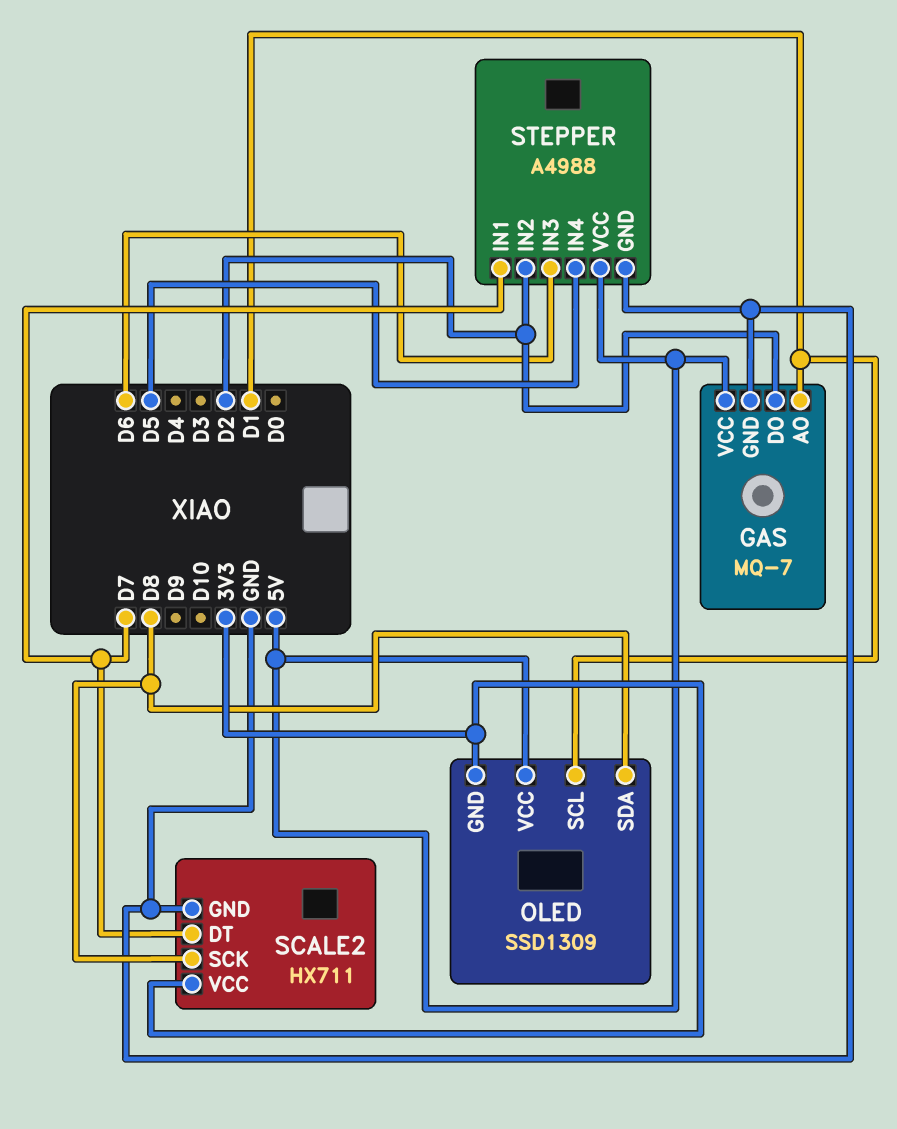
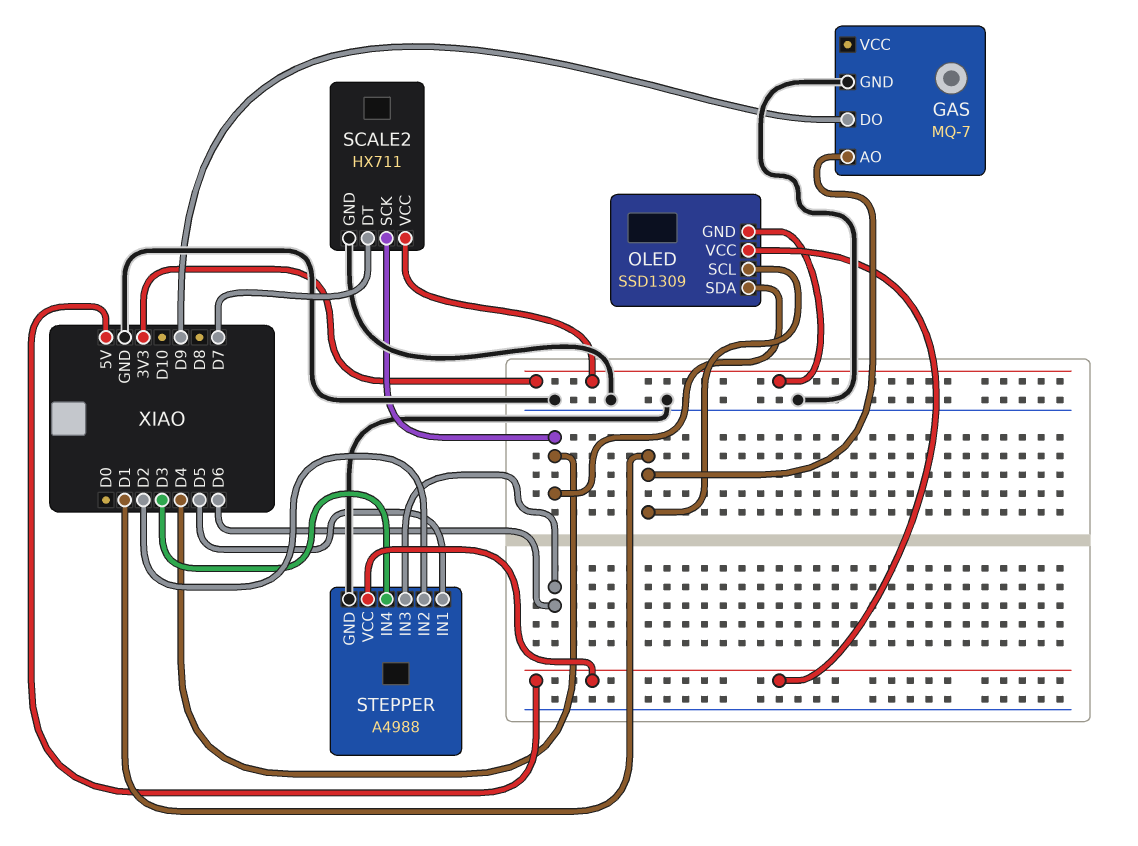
GAS pin DO: D2 -> D9
GAS pin VCC: 5V -> none
OLED pin SDA: D8 -> D4
SCALE2 pin SCK: D8 -> D4
STEPPER pin IN1: D7 -> D5
STEPPER pin IN4: D5 -> D3

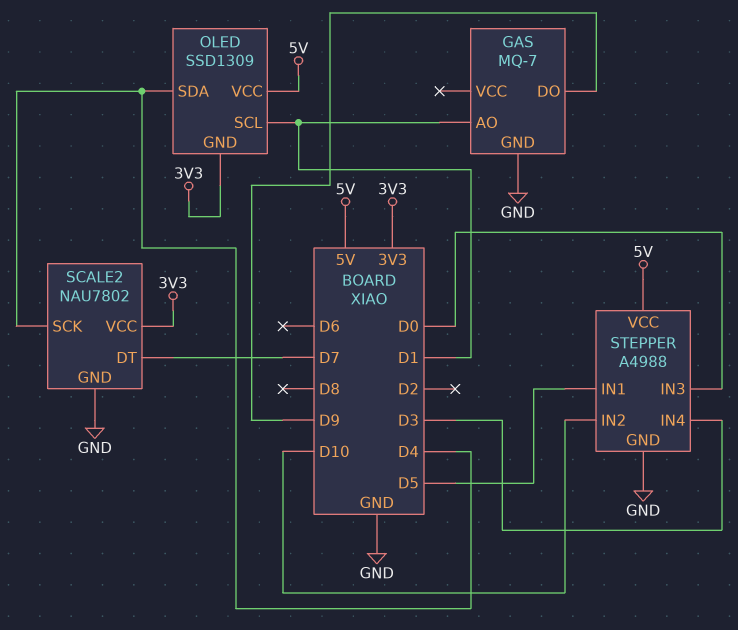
SCALE2: HX711 -> NAU7802
STEPPER pin IN2: D2 -> D10
STEPPER pin IN3: D6 -> D0

